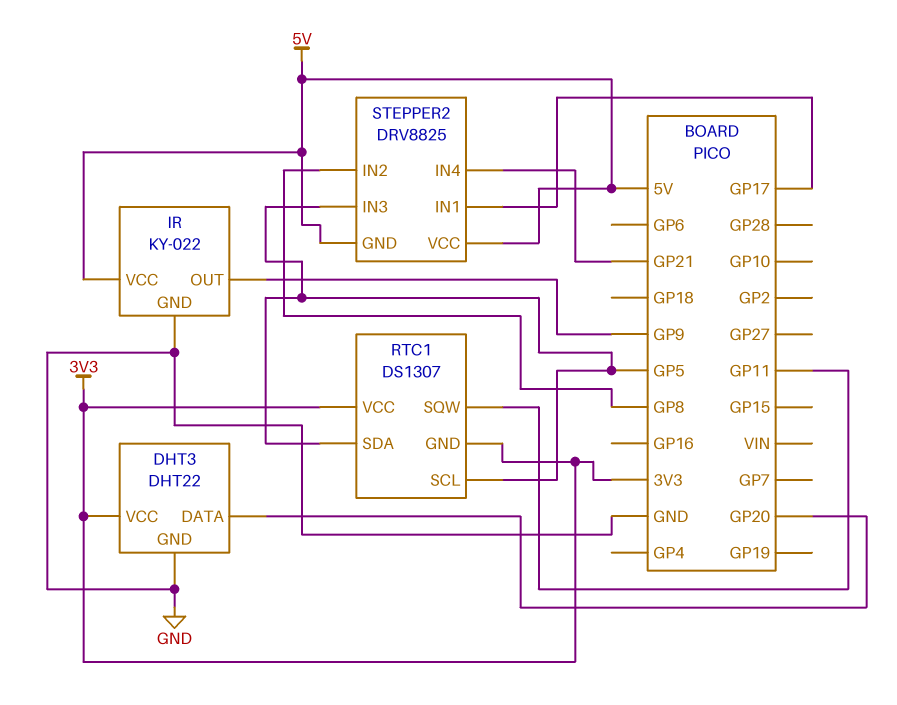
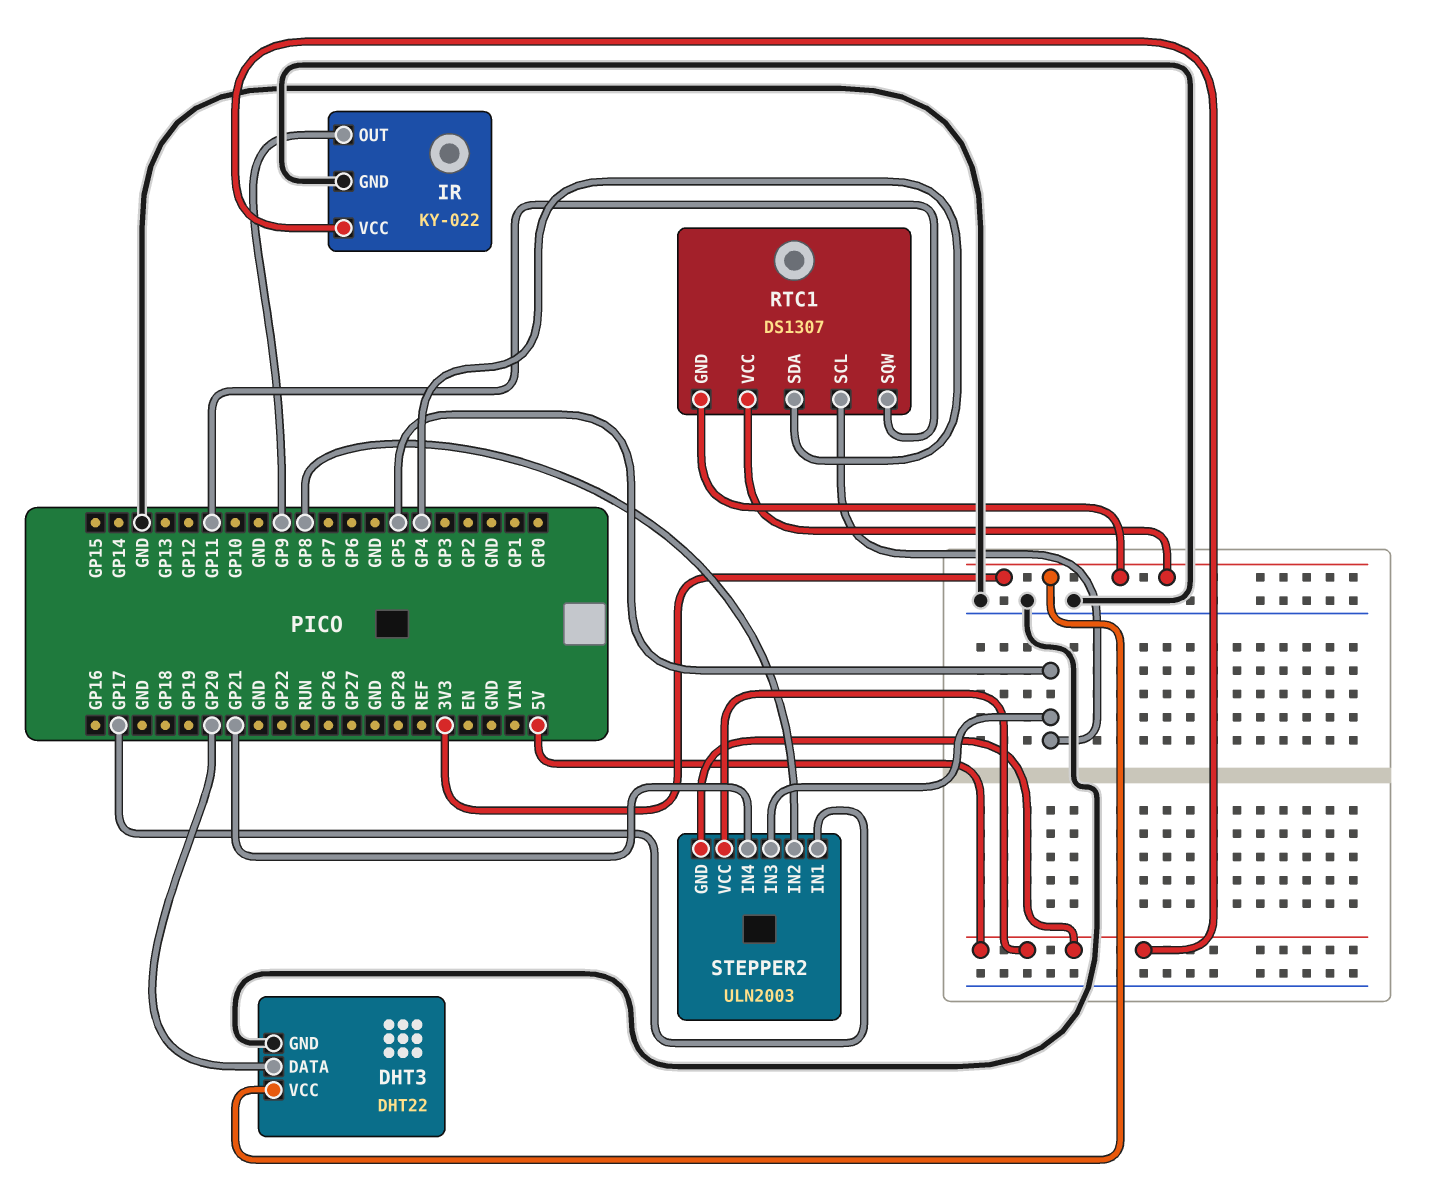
RTC1 pin SDA: GP5 -> GP4
STEPPER2: DRV8825 -> ULN2003

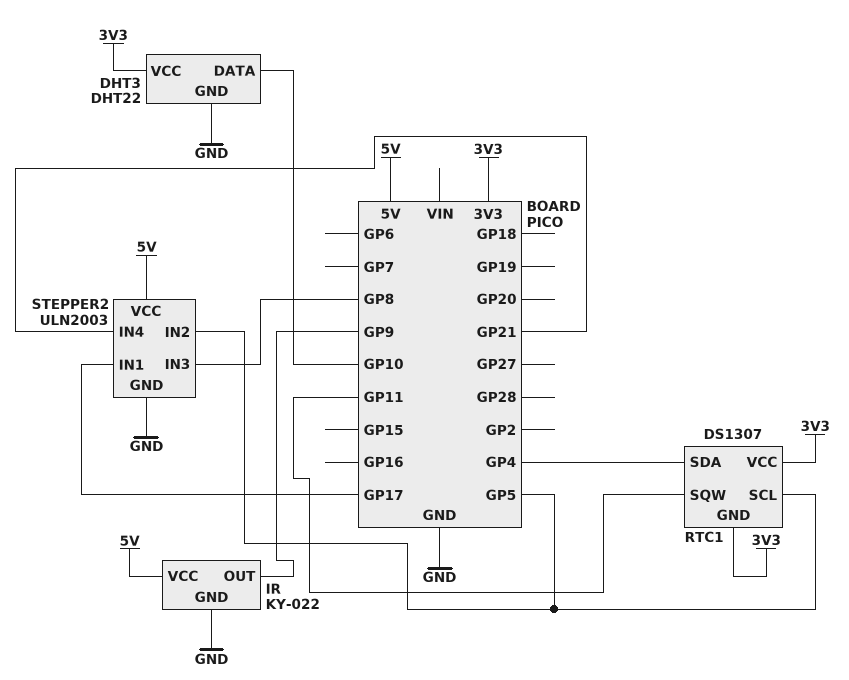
DHT3 pin DATA: GP20 -> GP10
STEPPER2 pin GND: 5V -> GND
STEPPER2 pin IN2: GP8 -> GP5
STEPPER2 pin IN3: GP5 -> GP8

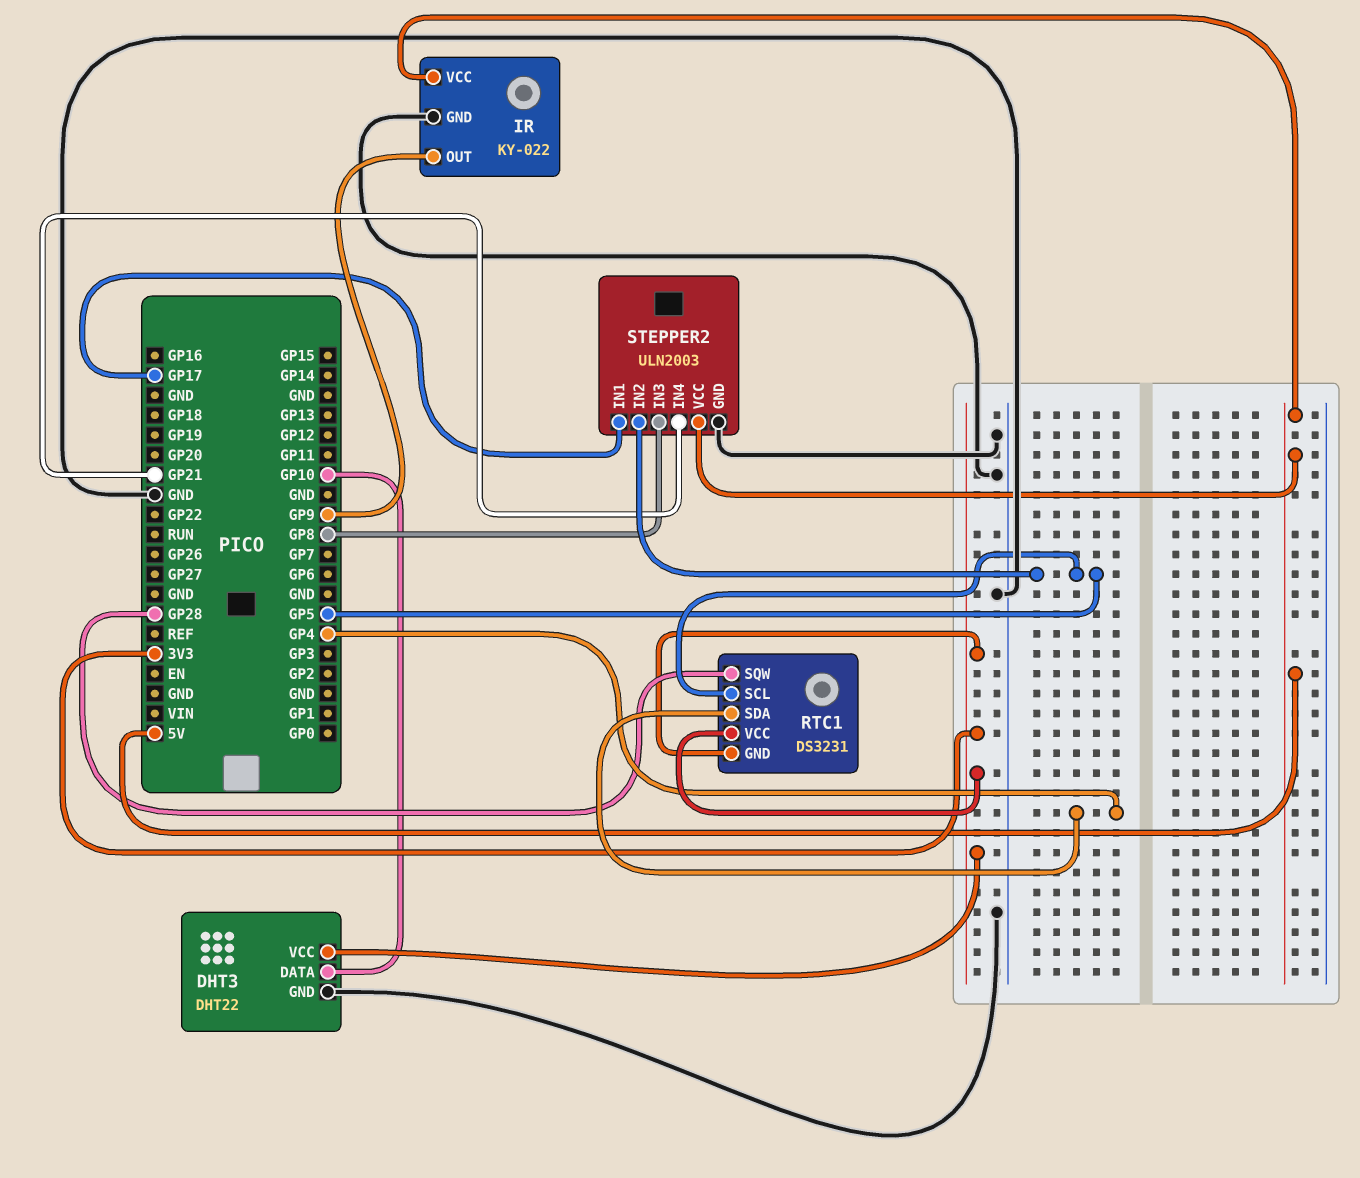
RTC1: DS1307 -> DS3231
RTC1 pin SQW: GP11 -> GP28

